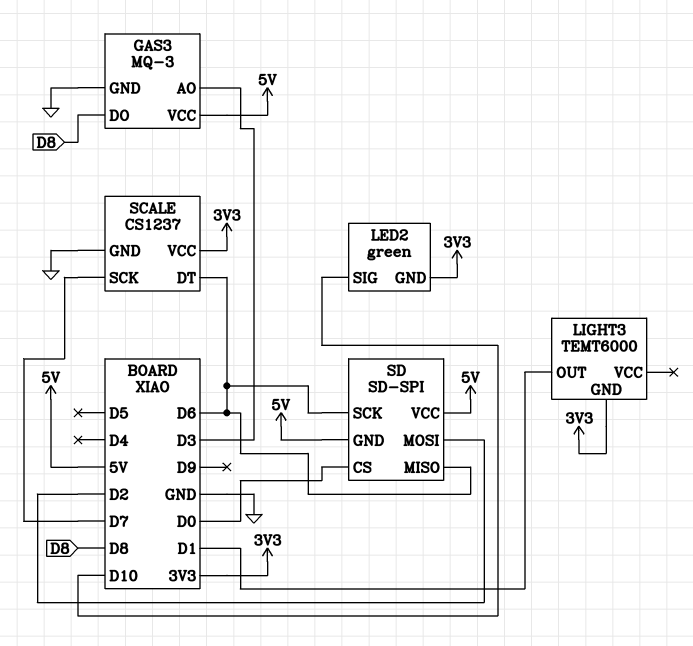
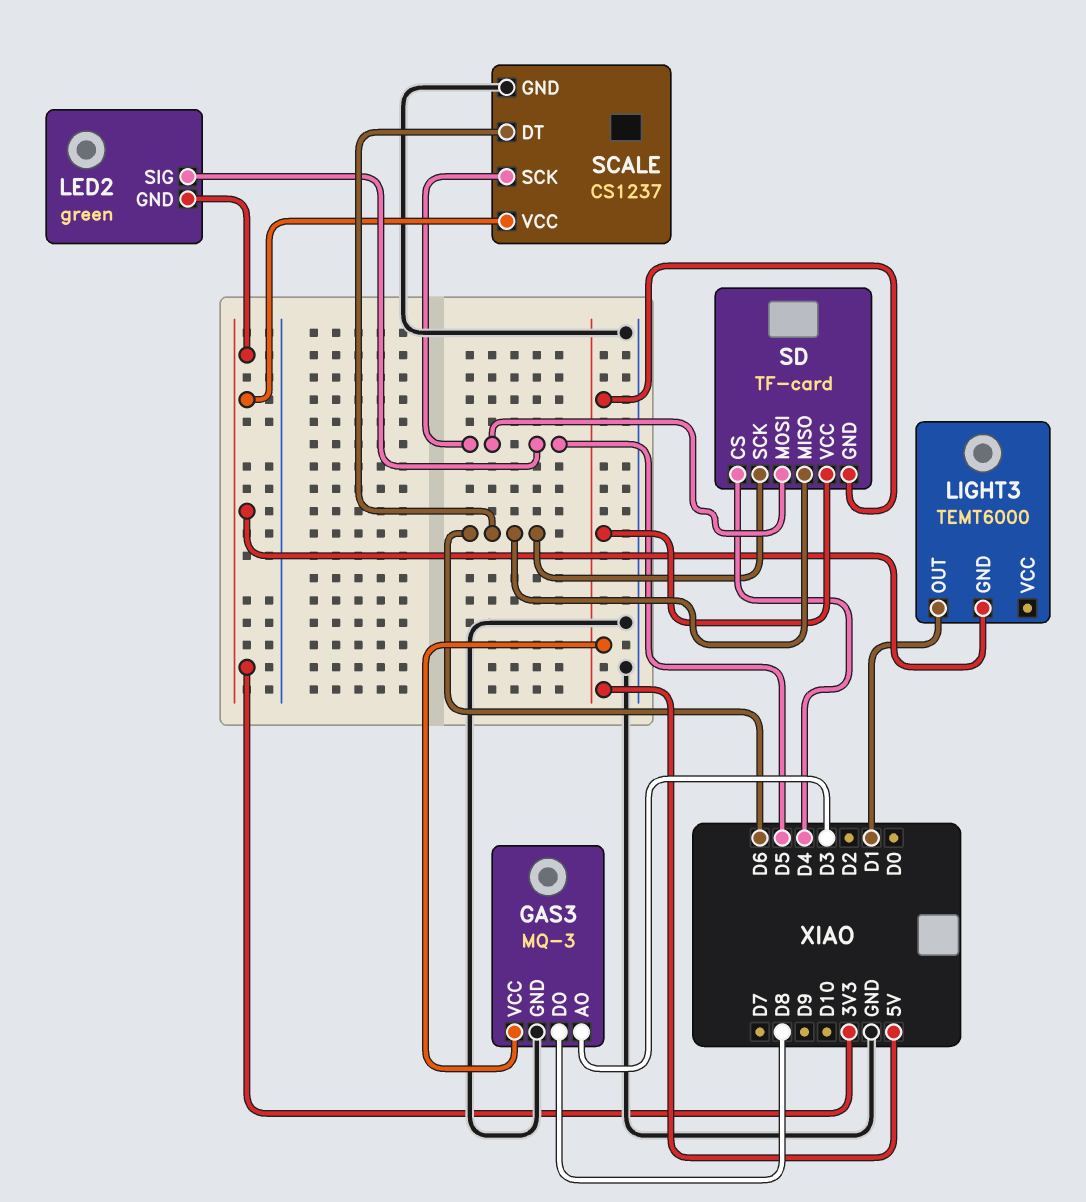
LED2 pin SIG: D10 -> D5
SCALE pin SCK: D7 -> D5
SD: SD-SPI -> TF-card
SD pin CS: D0 -> D4
SD pin MOSI: D2 -> D5

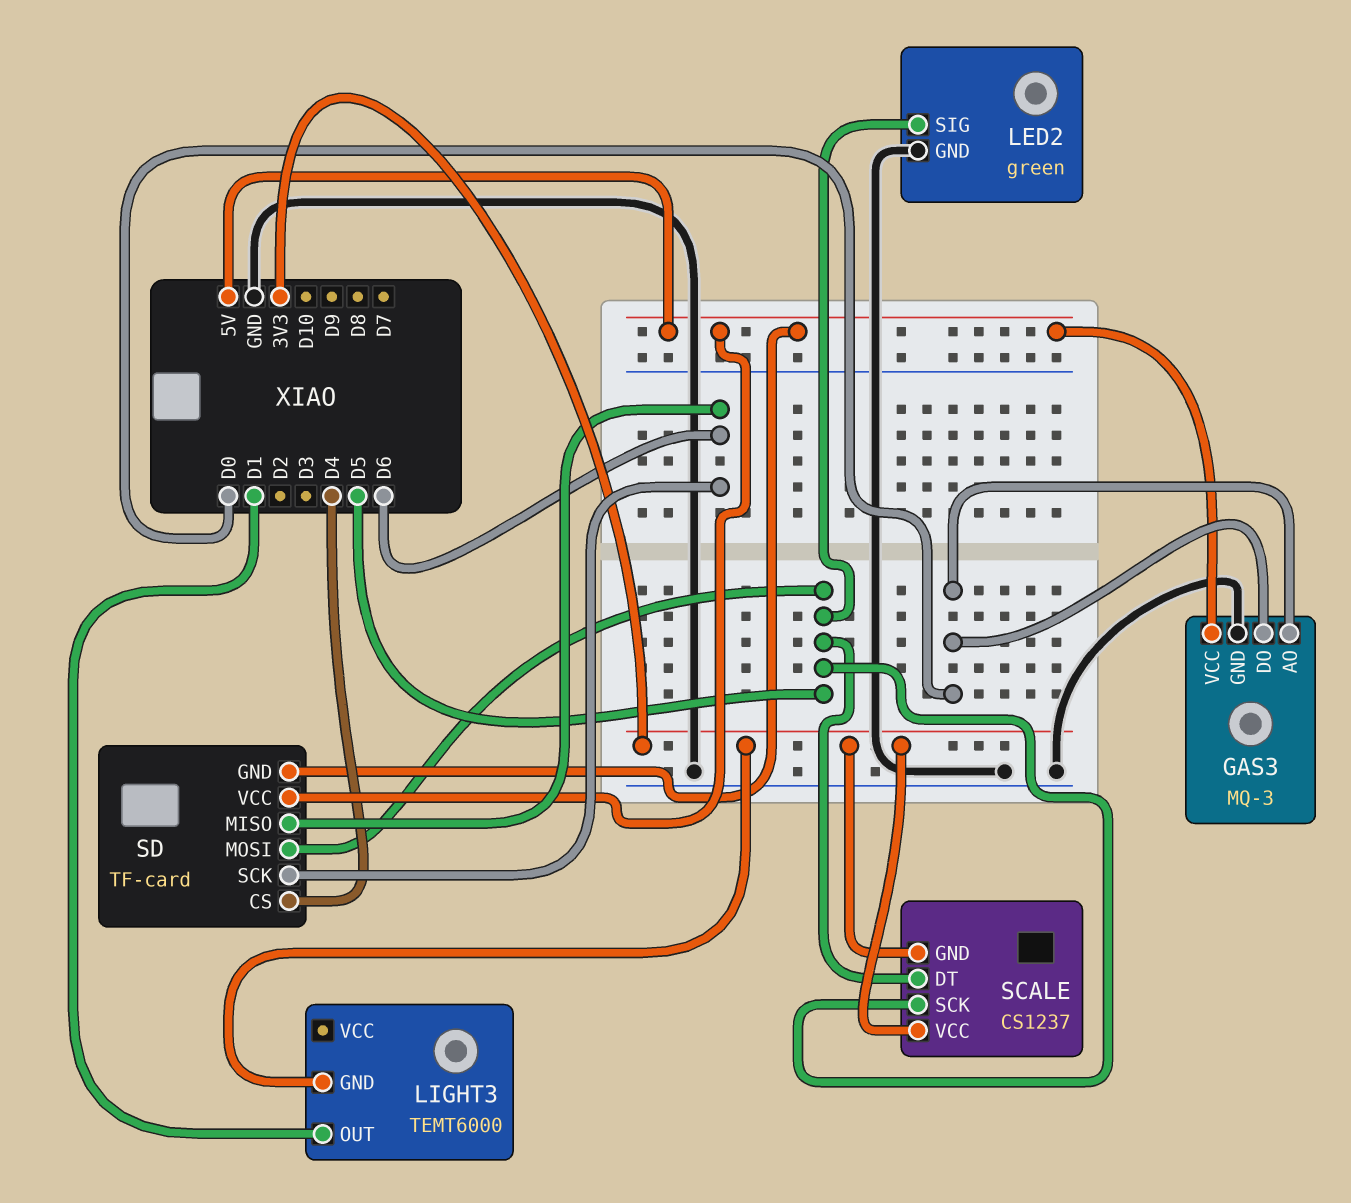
GAS3 pin AO: D3 -> D0
GAS3 pin DO: D8 -> D0
LED2 pin GND: 3V3 -> GND
SCALE pin DT: D6 -> D5
SCALE pin GND: GND -> 3V3

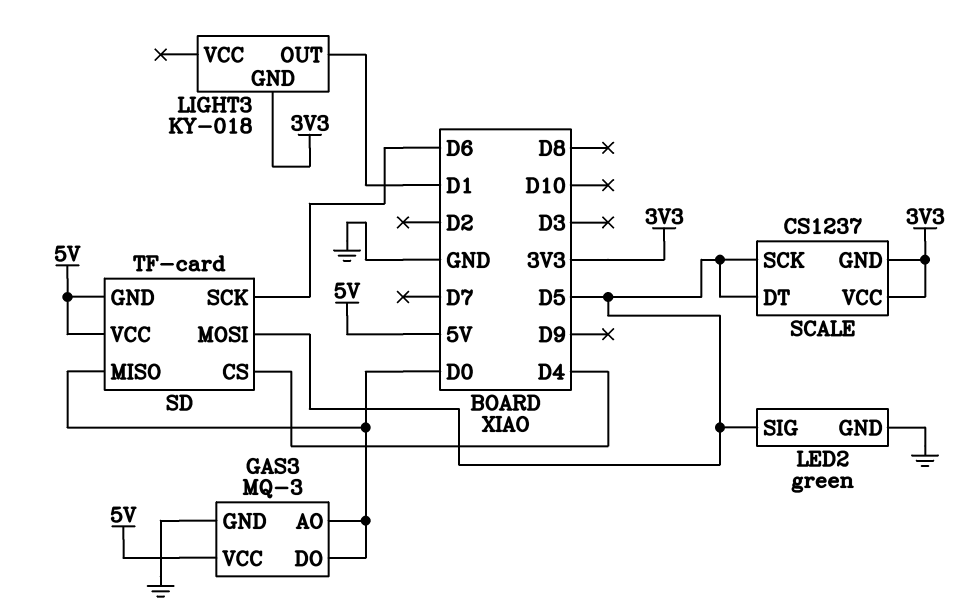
LIGHT3: TEMT6000 -> KY-018
SD pin MISO: D6 -> D0

